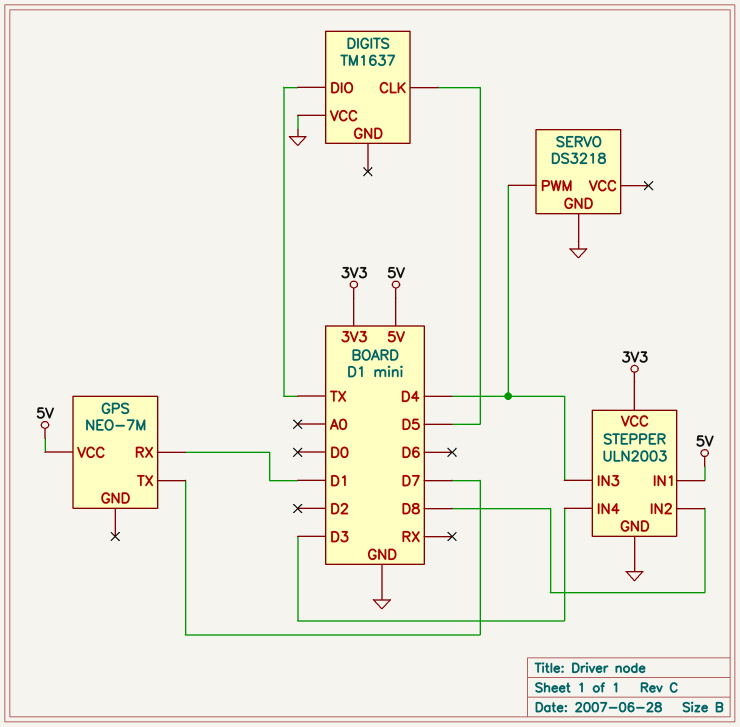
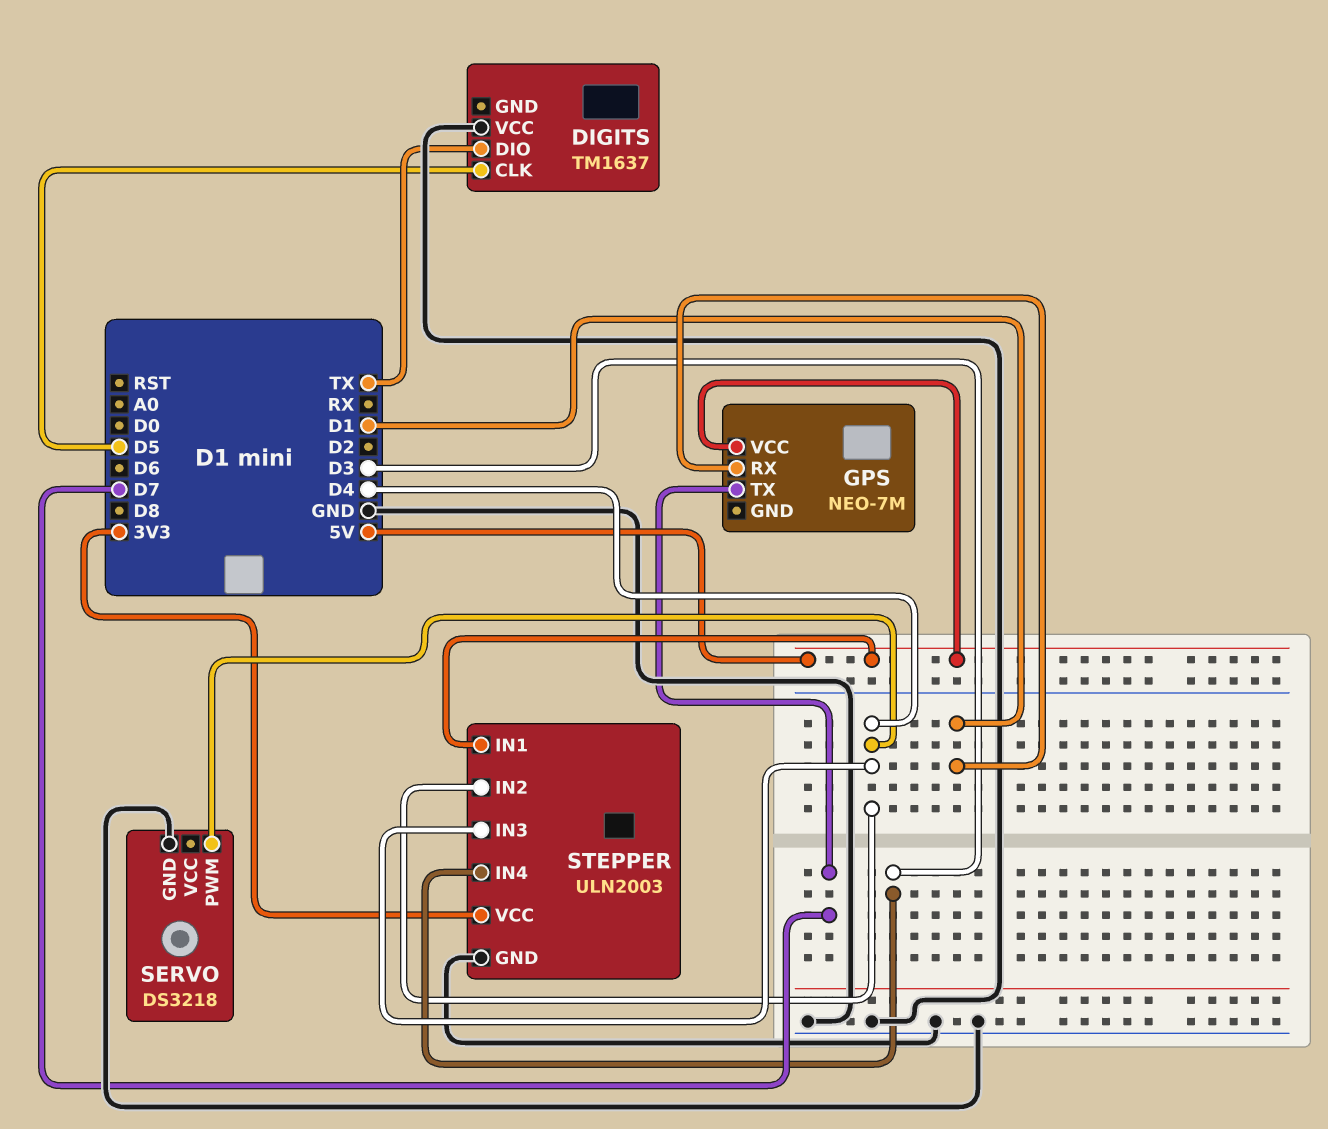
STEPPER pin IN2: D8 -> D4

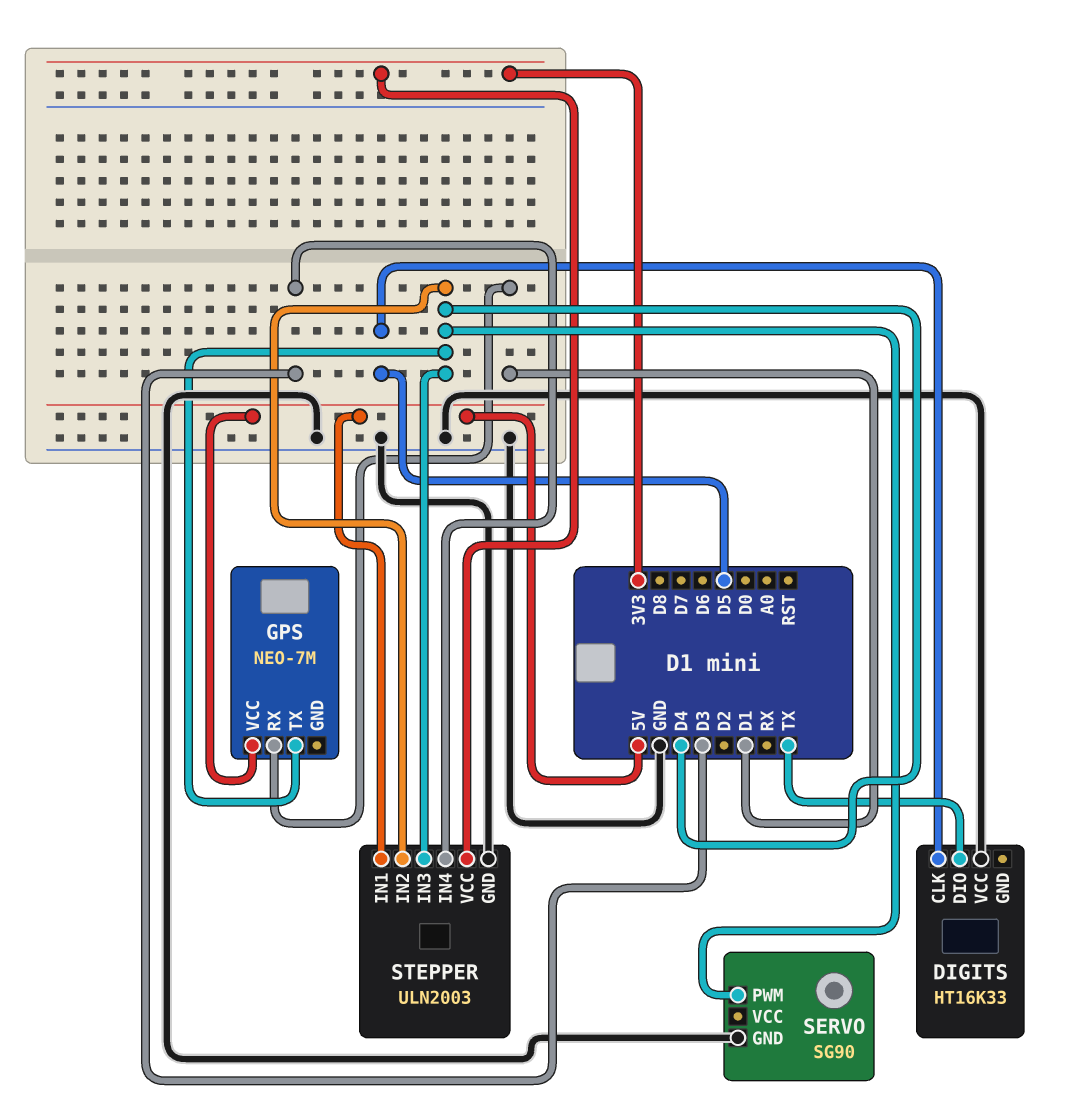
DIGITS: TM1637 -> HT16K33
GPS pin TX: D7 -> D4
SERVO: DS3218 -> SG90

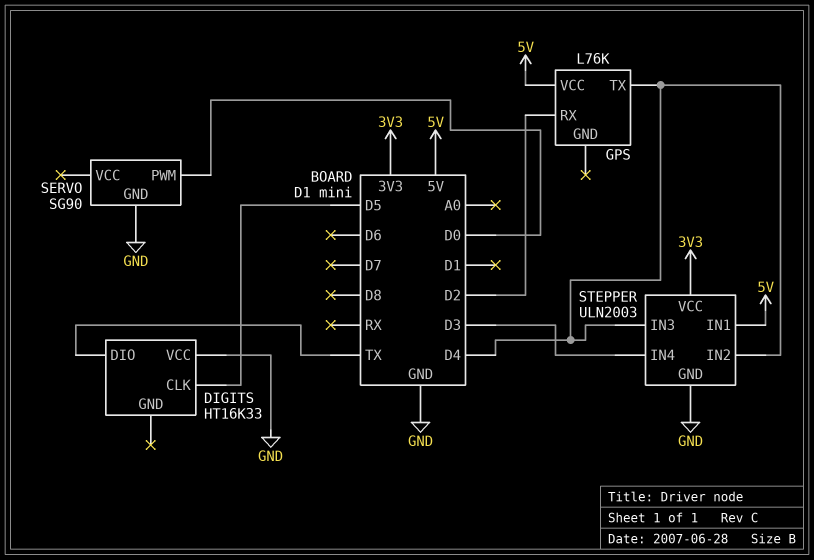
GPS: NEO-7M -> L76K
GPS pin RX: D1 -> D2
SERVO pin PWM: D4 -> D0

